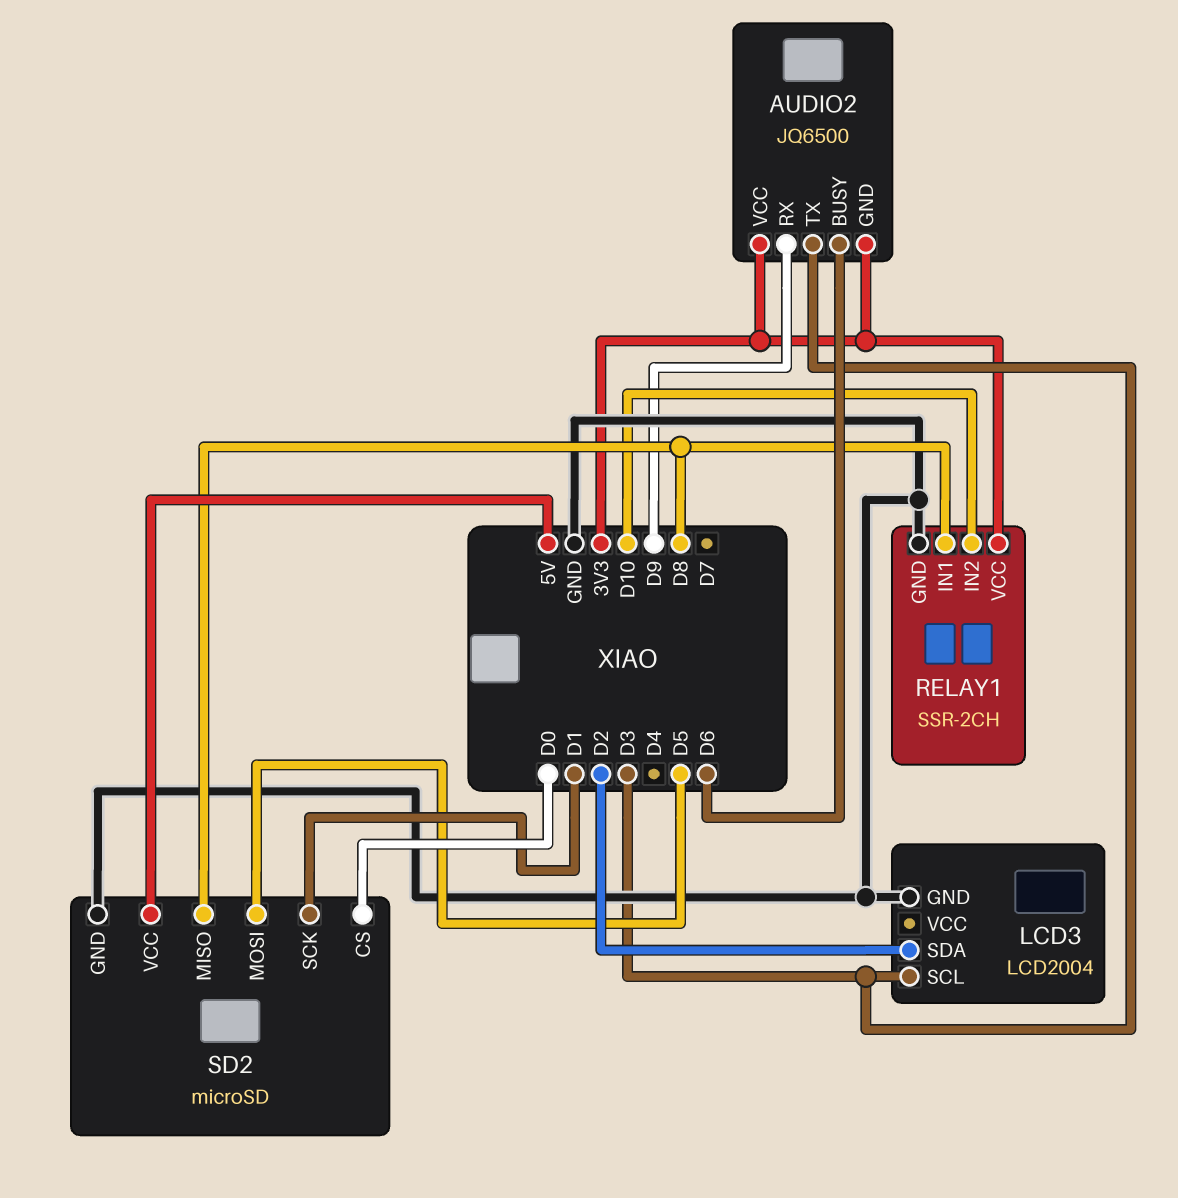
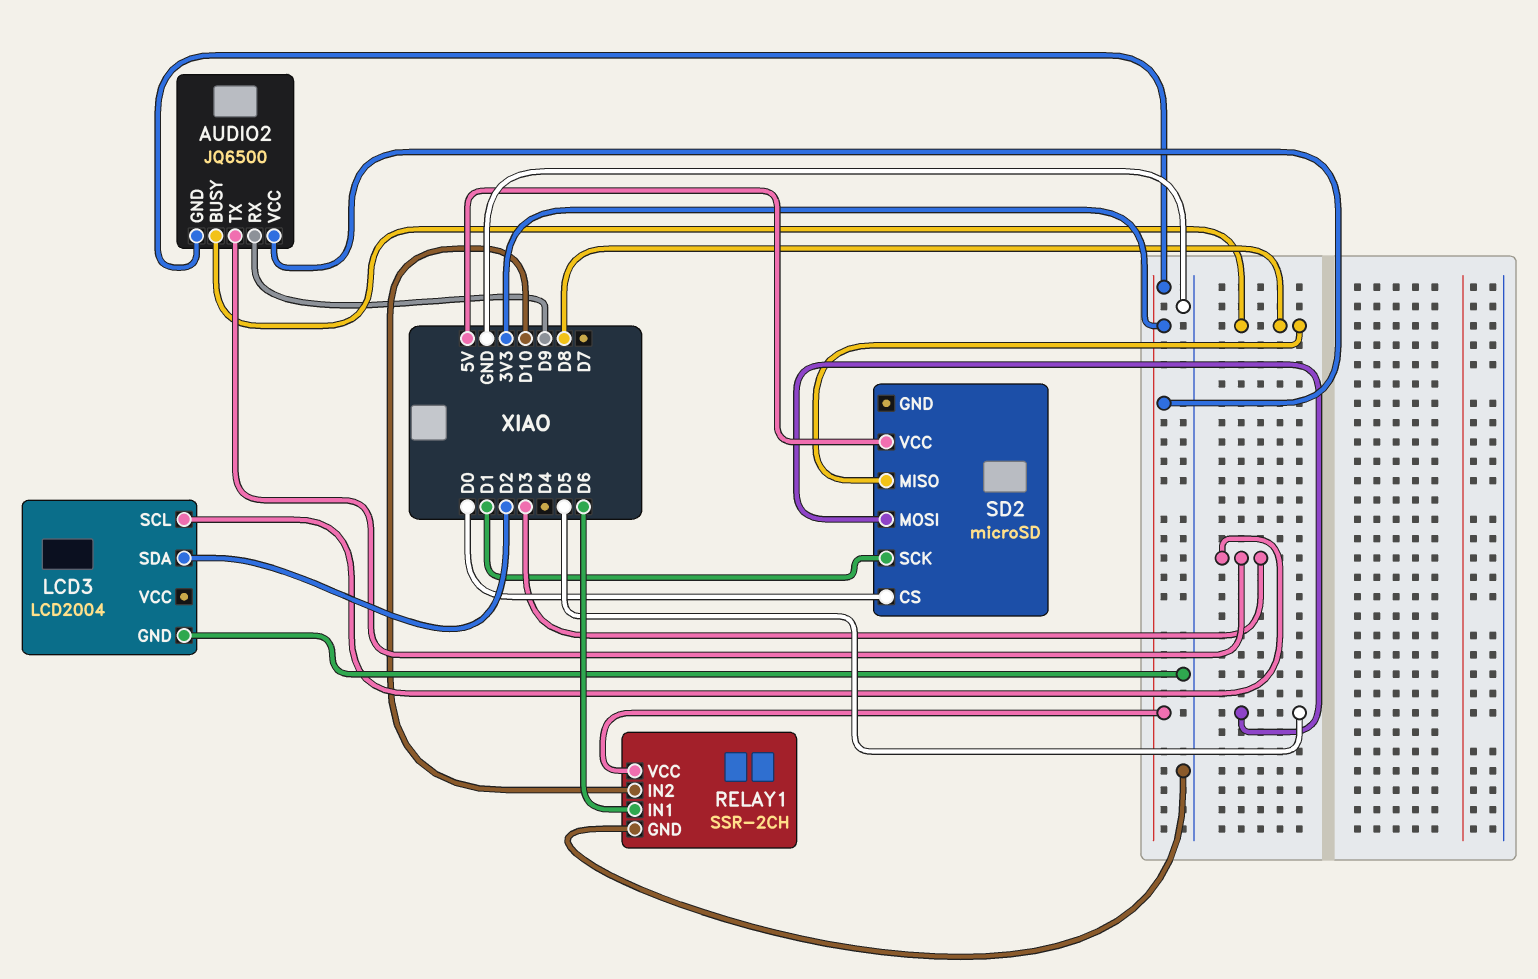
AUDIO2 pin BUSY: D6 -> D8
RELAY1 pin IN1: D8 -> D6
SD2 pin GND: GND -> none

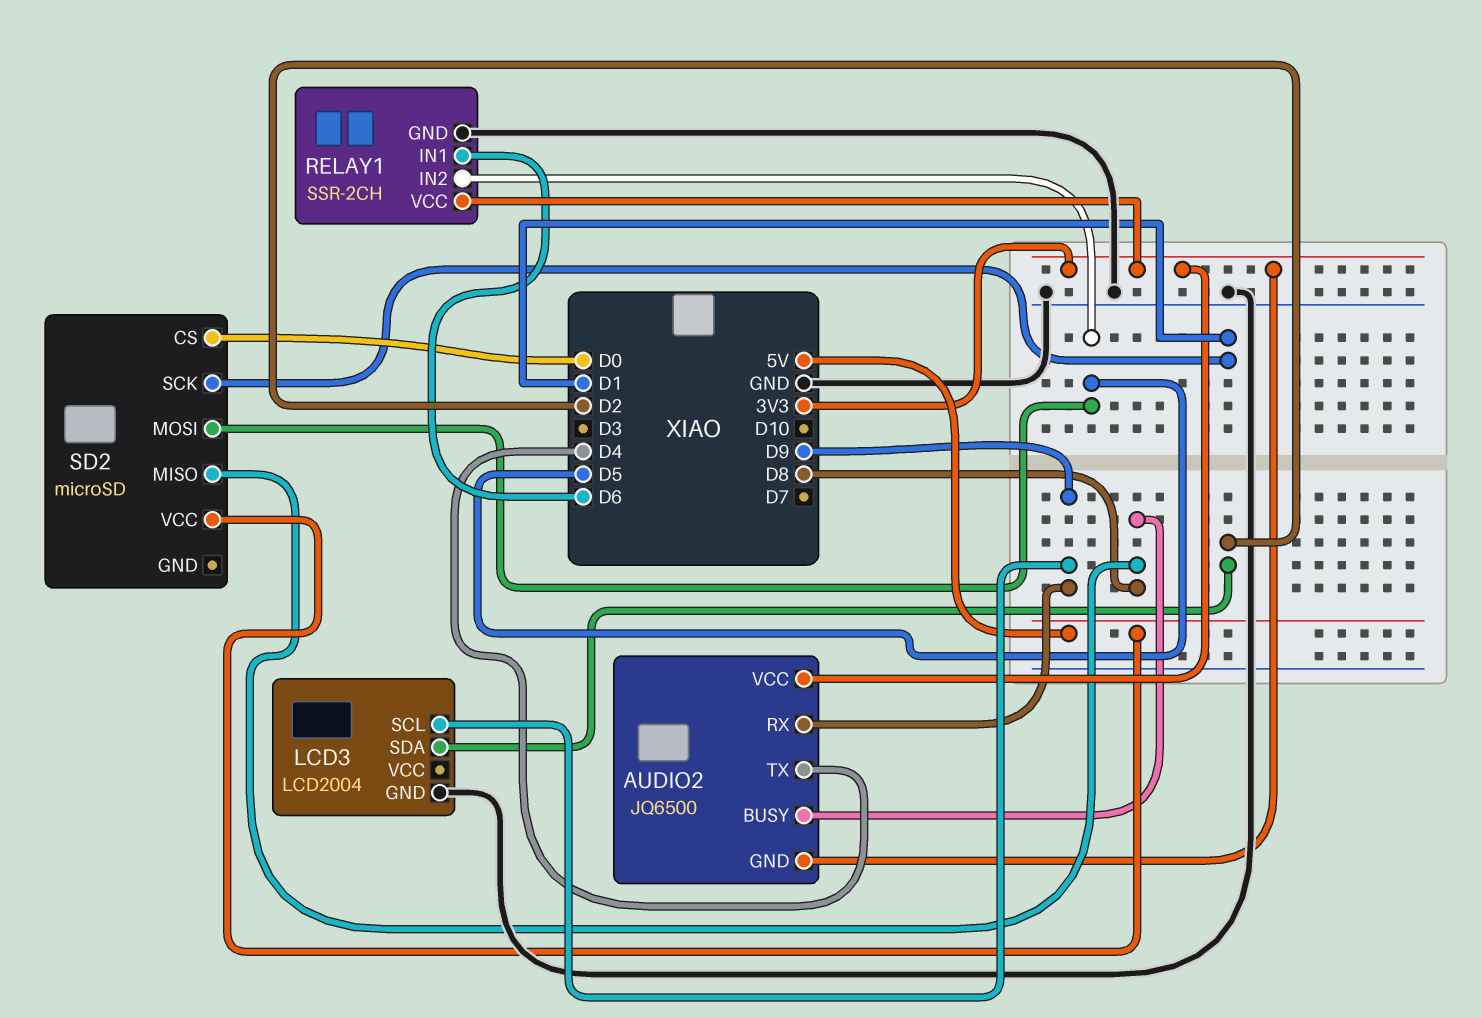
AUDIO2 pin TX: D3 -> D4
LCD3 pin SCL: D3 -> D9
RELAY1 pin IN2: D10 -> D5

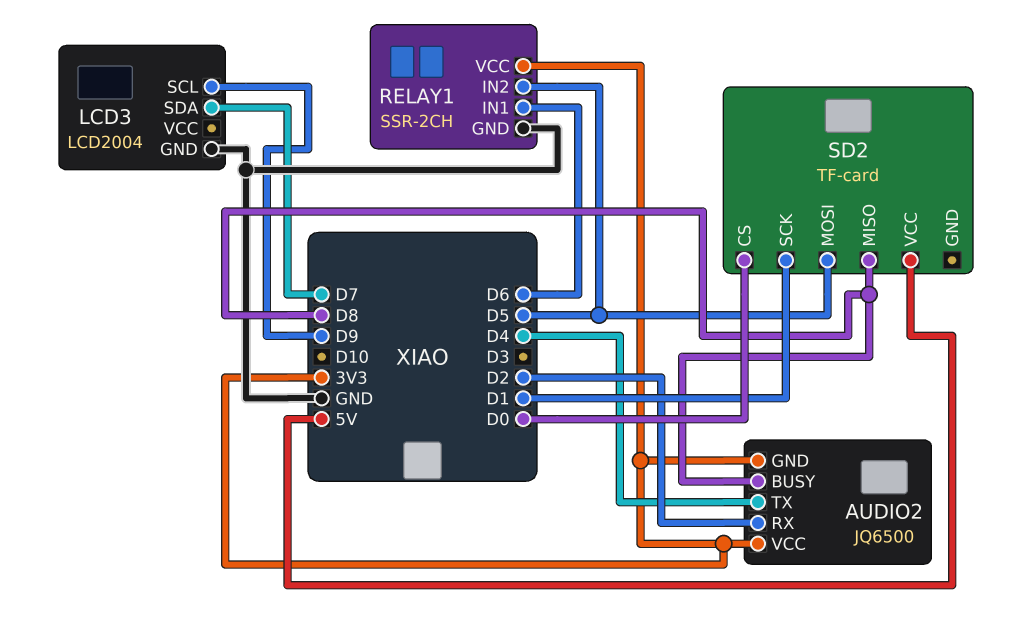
AUDIO2 pin RX: D9 -> D2
LCD3 pin SDA: D2 -> D7
SD2: microSD -> TF-card

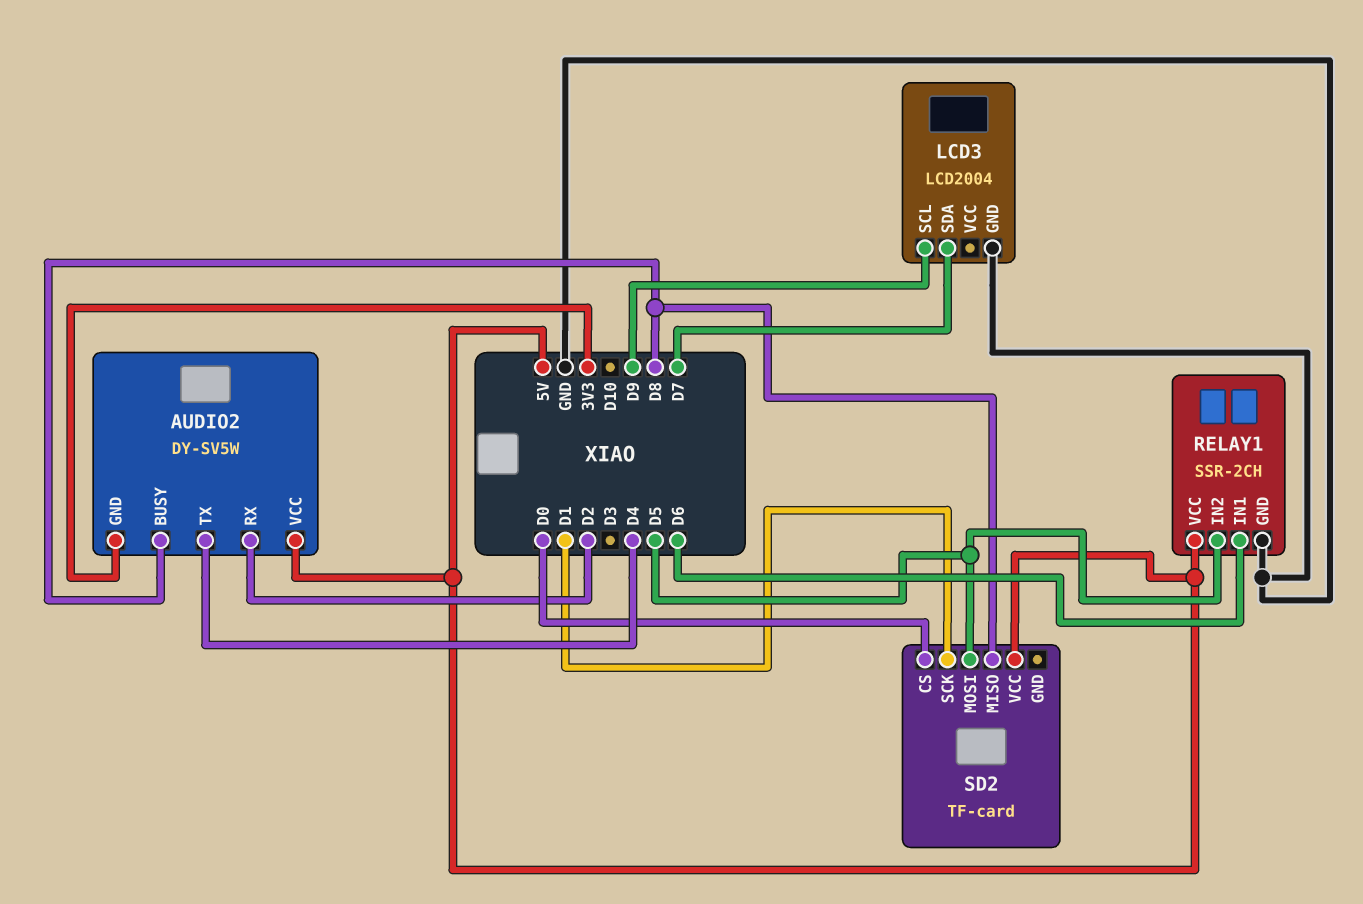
AUDIO2: JQ6500 -> DY-SV5W
AUDIO2 pin VCC: 3V3 -> 5V
RELAY1 pin VCC: 3V3 -> 5V

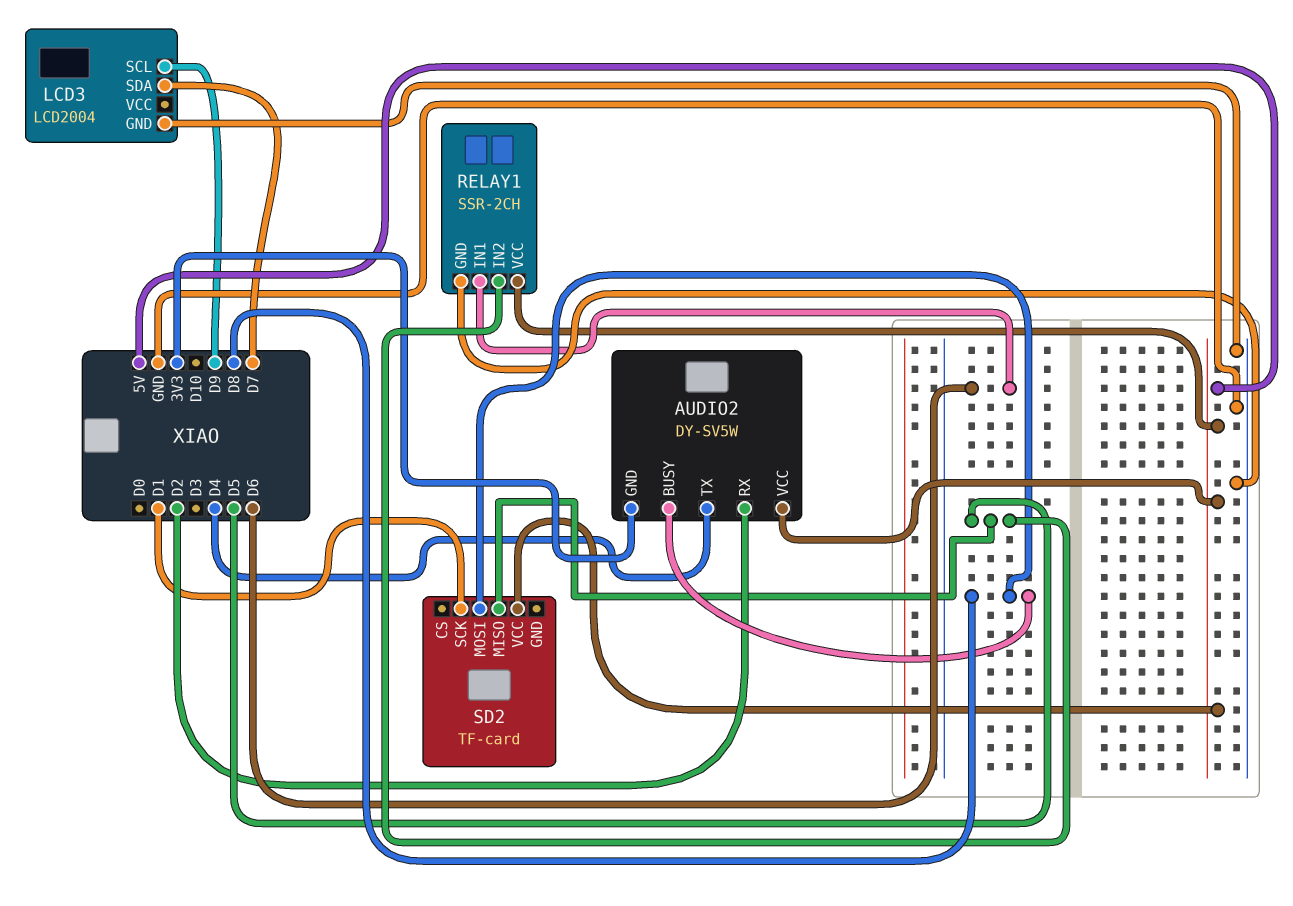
SD2 pin CS: D0 -> none
SD2 pin MISO: D8 -> D5
SD2 pin MOSI: D5 -> D8

